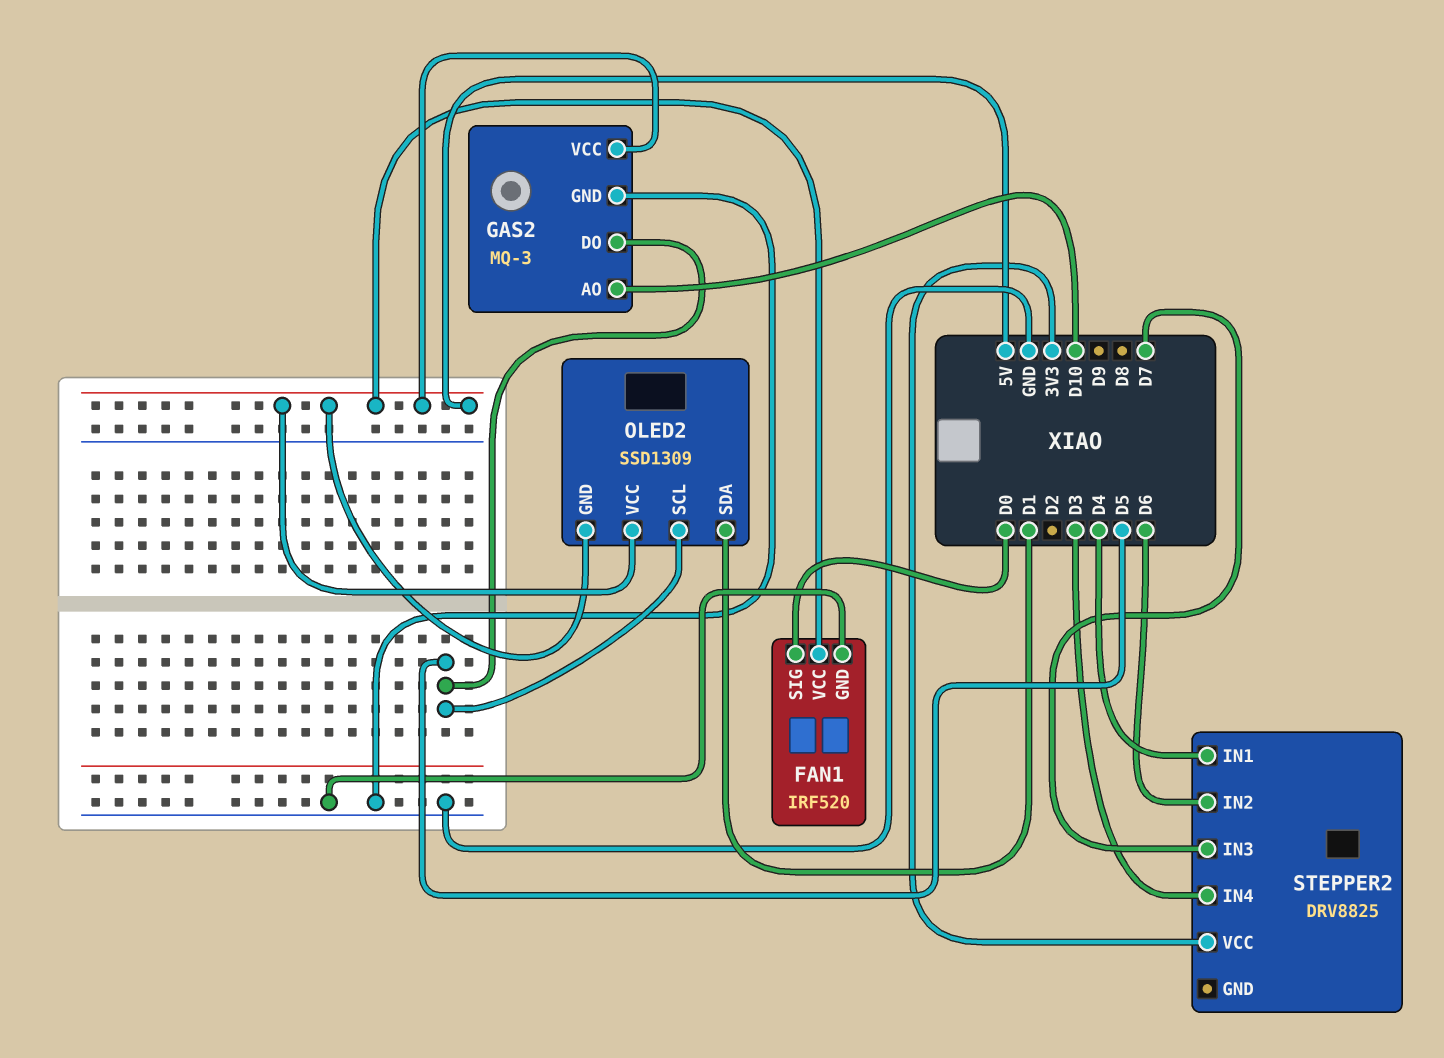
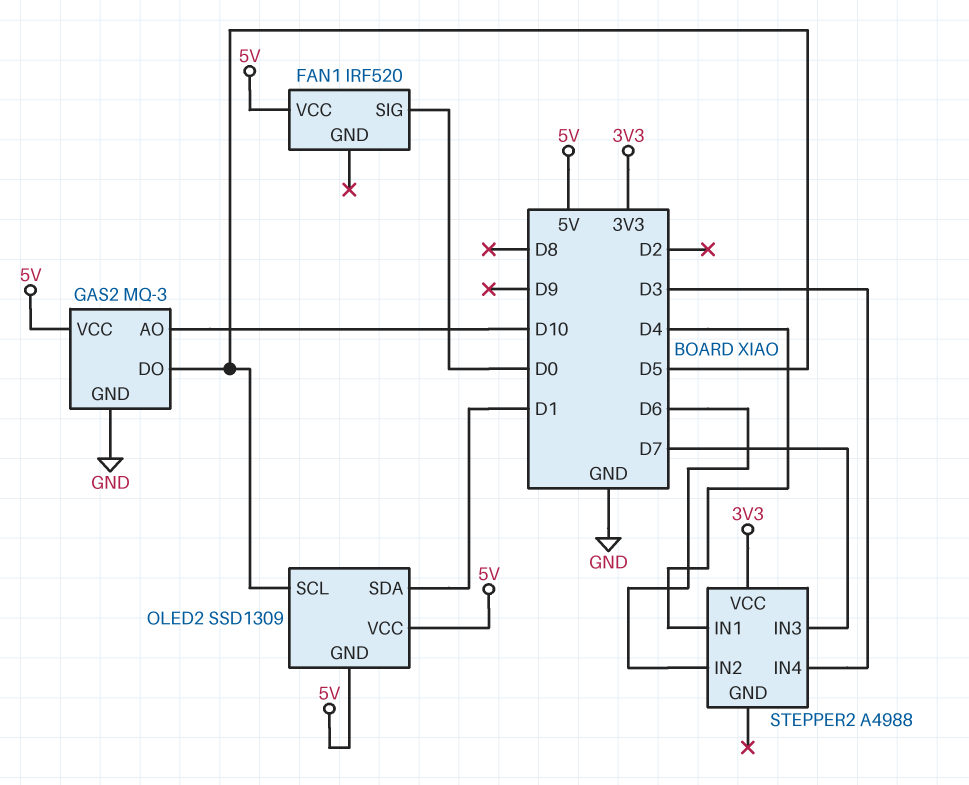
FAN1 pin GND: GND -> none
STEPPER2: DRV8825 -> A4988

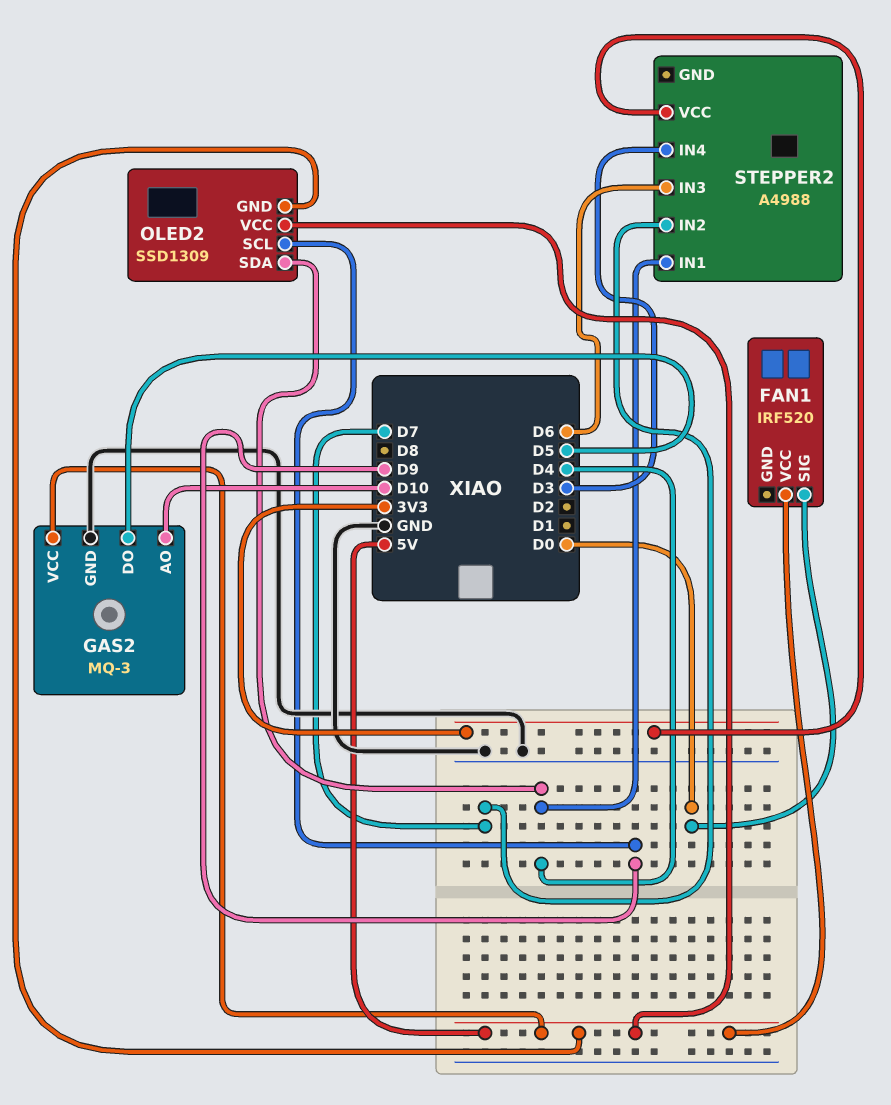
OLED2 pin SCL: D5 -> D9
OLED2 pin SDA: D1 -> D4
STEPPER2 pin IN2: D6 -> D7
STEPPER2 pin IN3: D7 -> D6

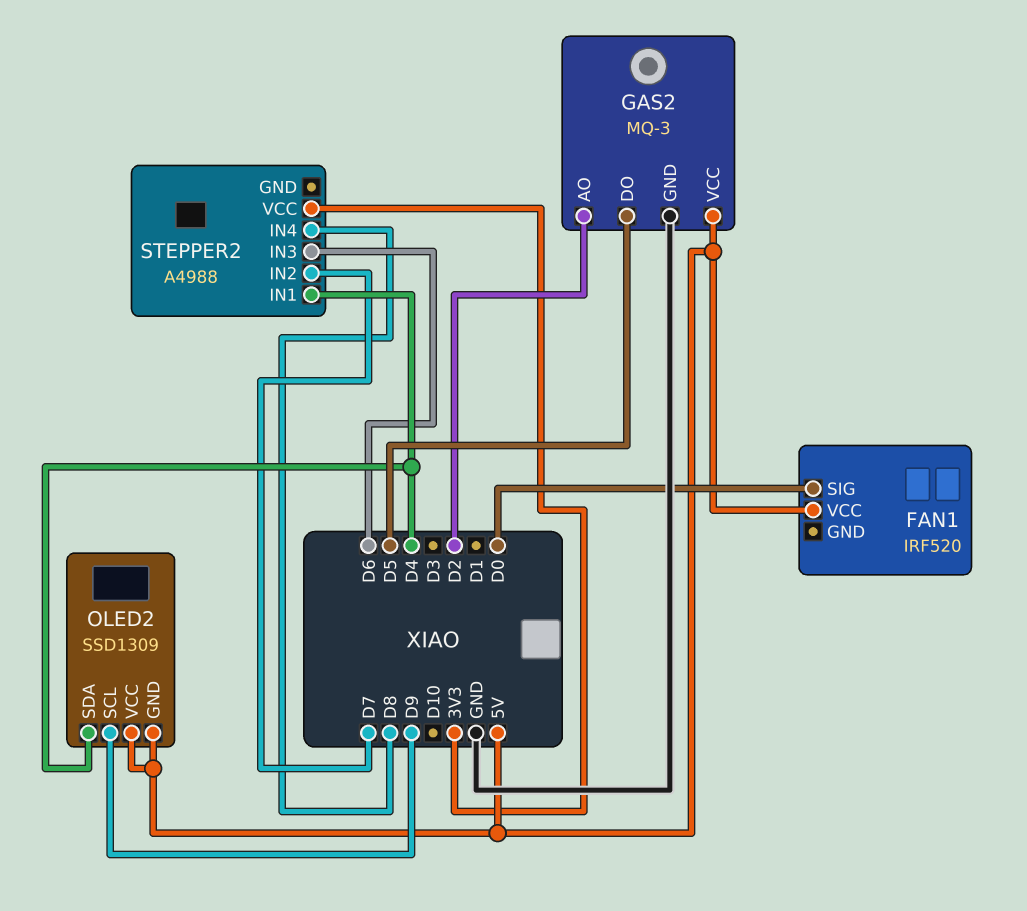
GAS2 pin AO: D10 -> D2
STEPPER2 pin IN4: D3 -> D8

